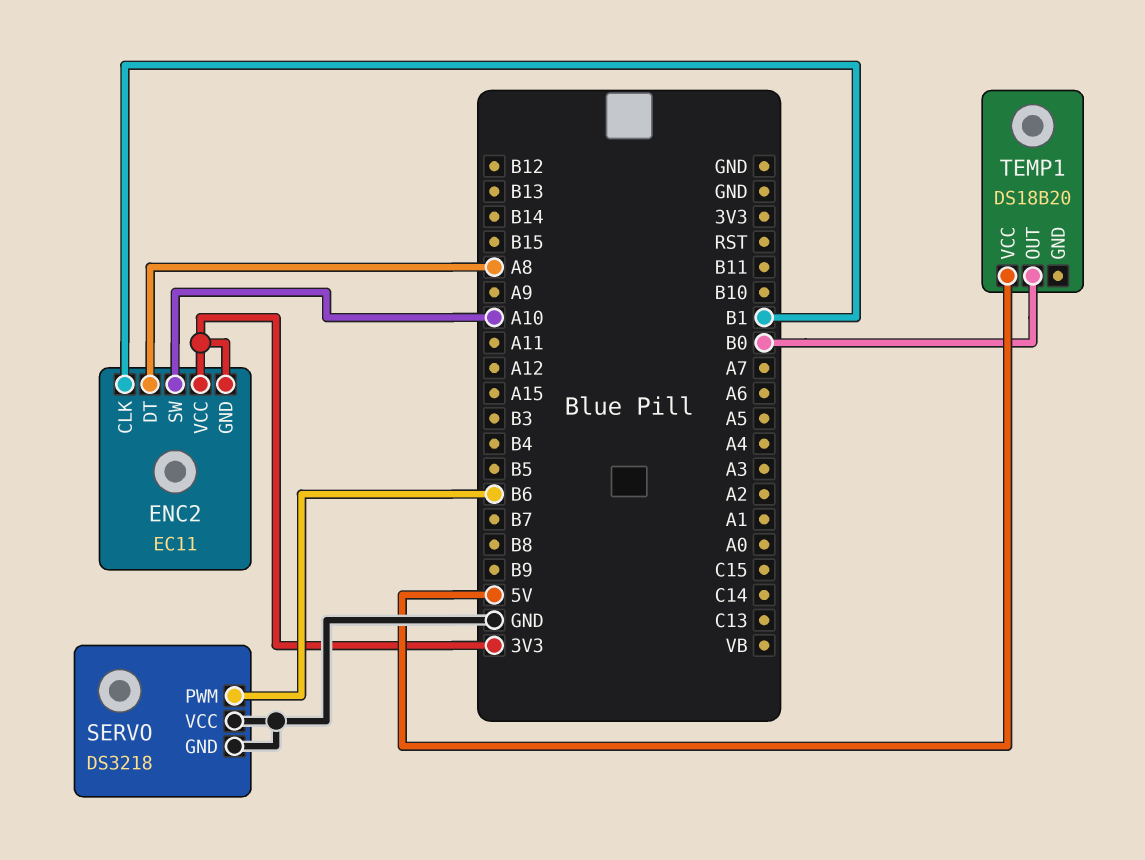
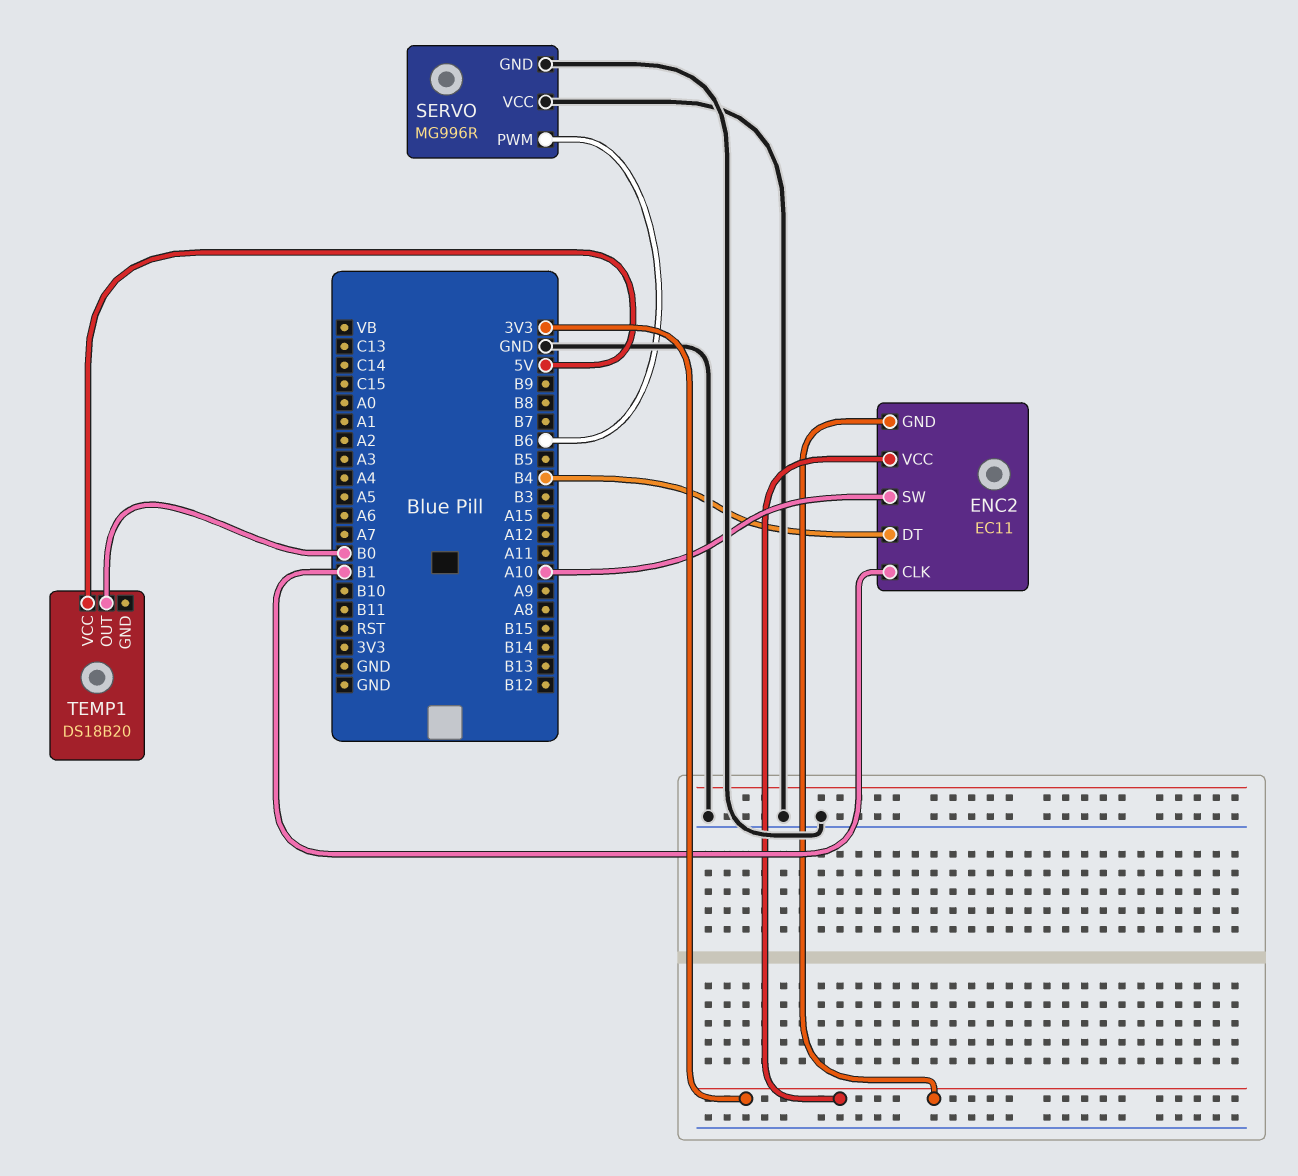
ENC2 pin DT: A8 -> B4
SERVO: DS3218 -> MG996R

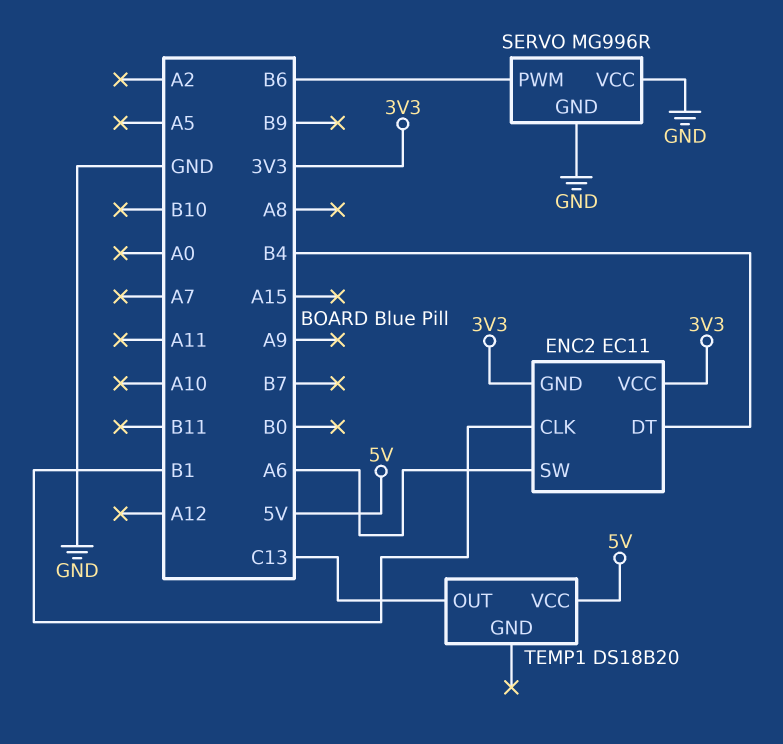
ENC2 pin SW: A10 -> A6
TEMP1 pin OUT: B0 -> C13

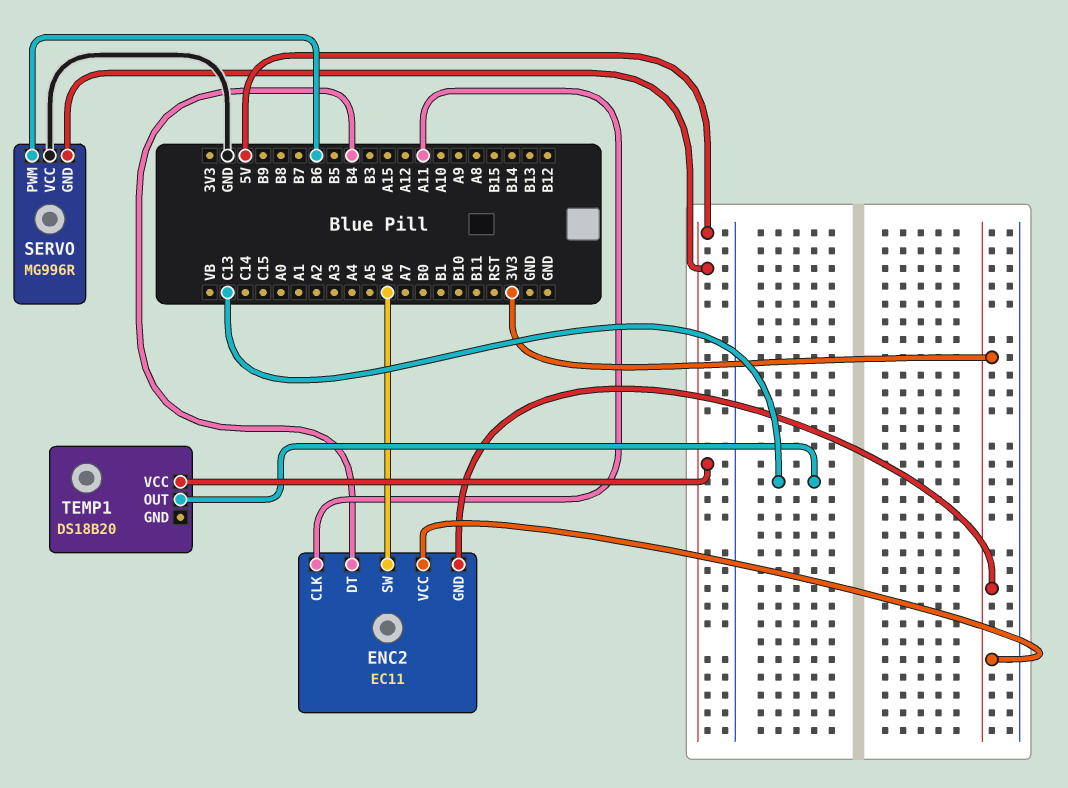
ENC2 pin CLK: B1 -> A11
SERVO pin GND: GND -> 5V

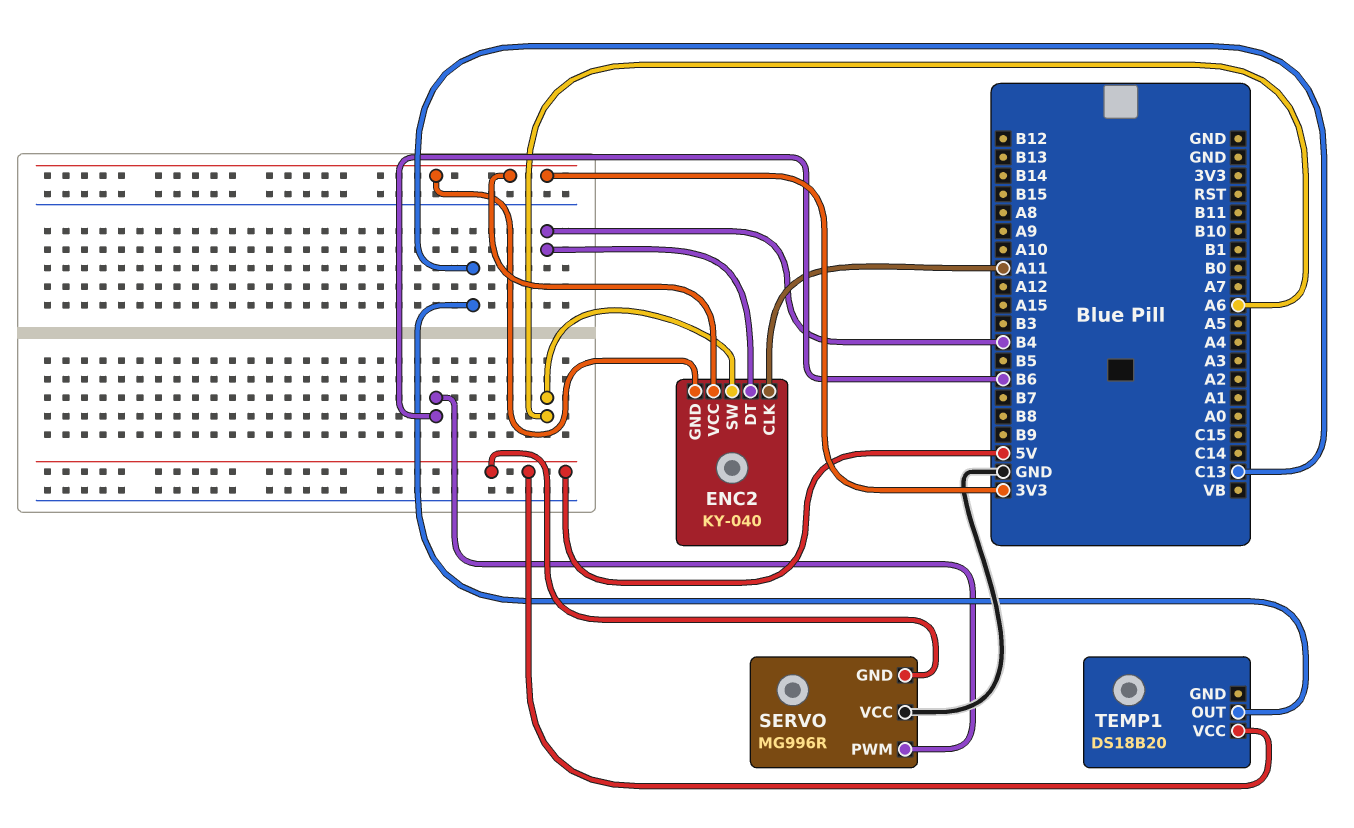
ENC2: EC11 -> KY-040

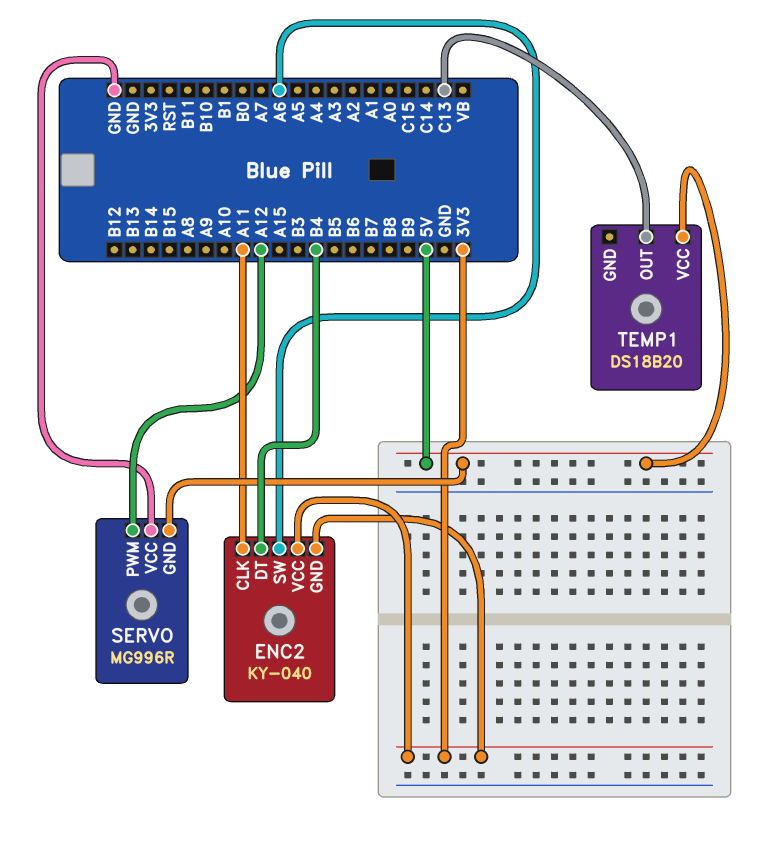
SERVO pin PWM: B6 -> A12

